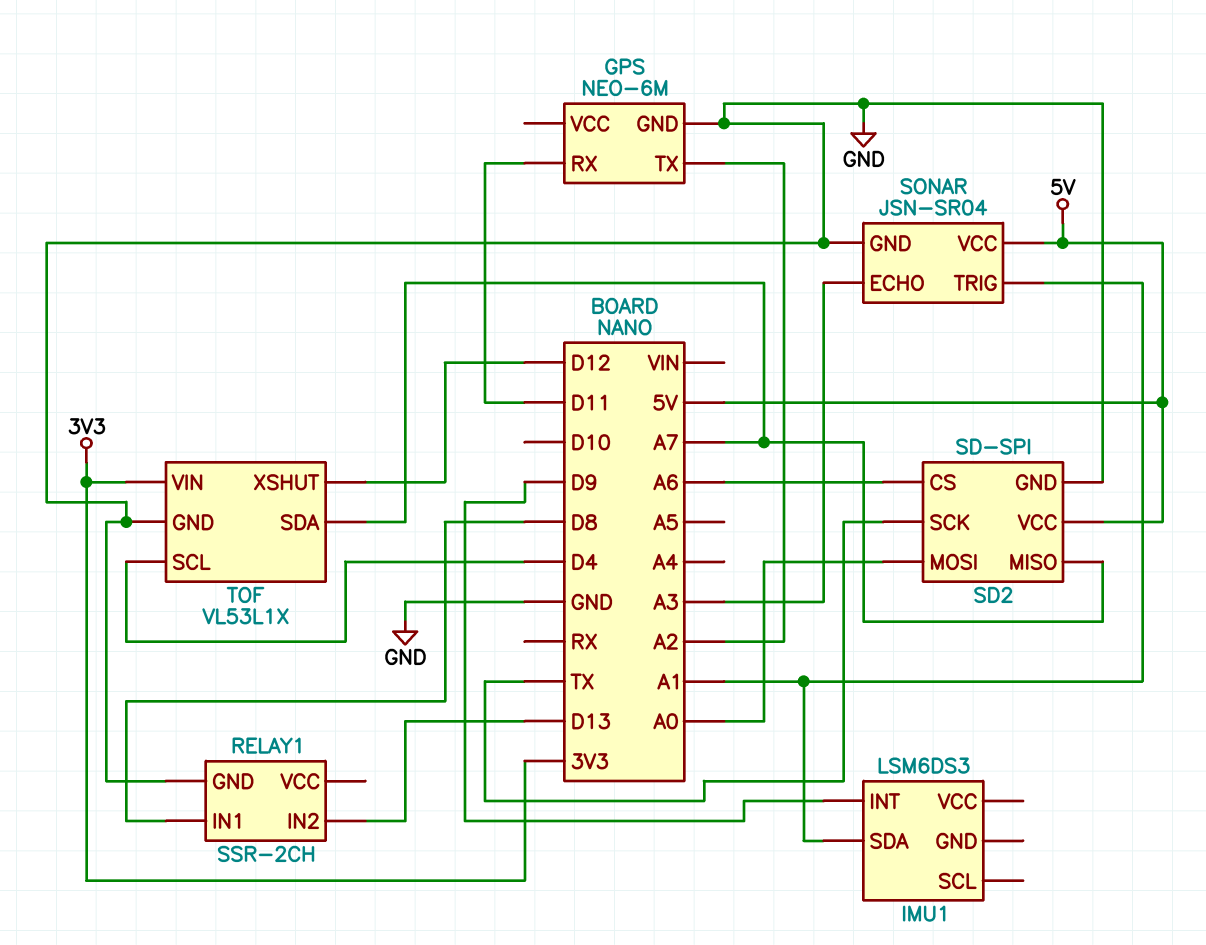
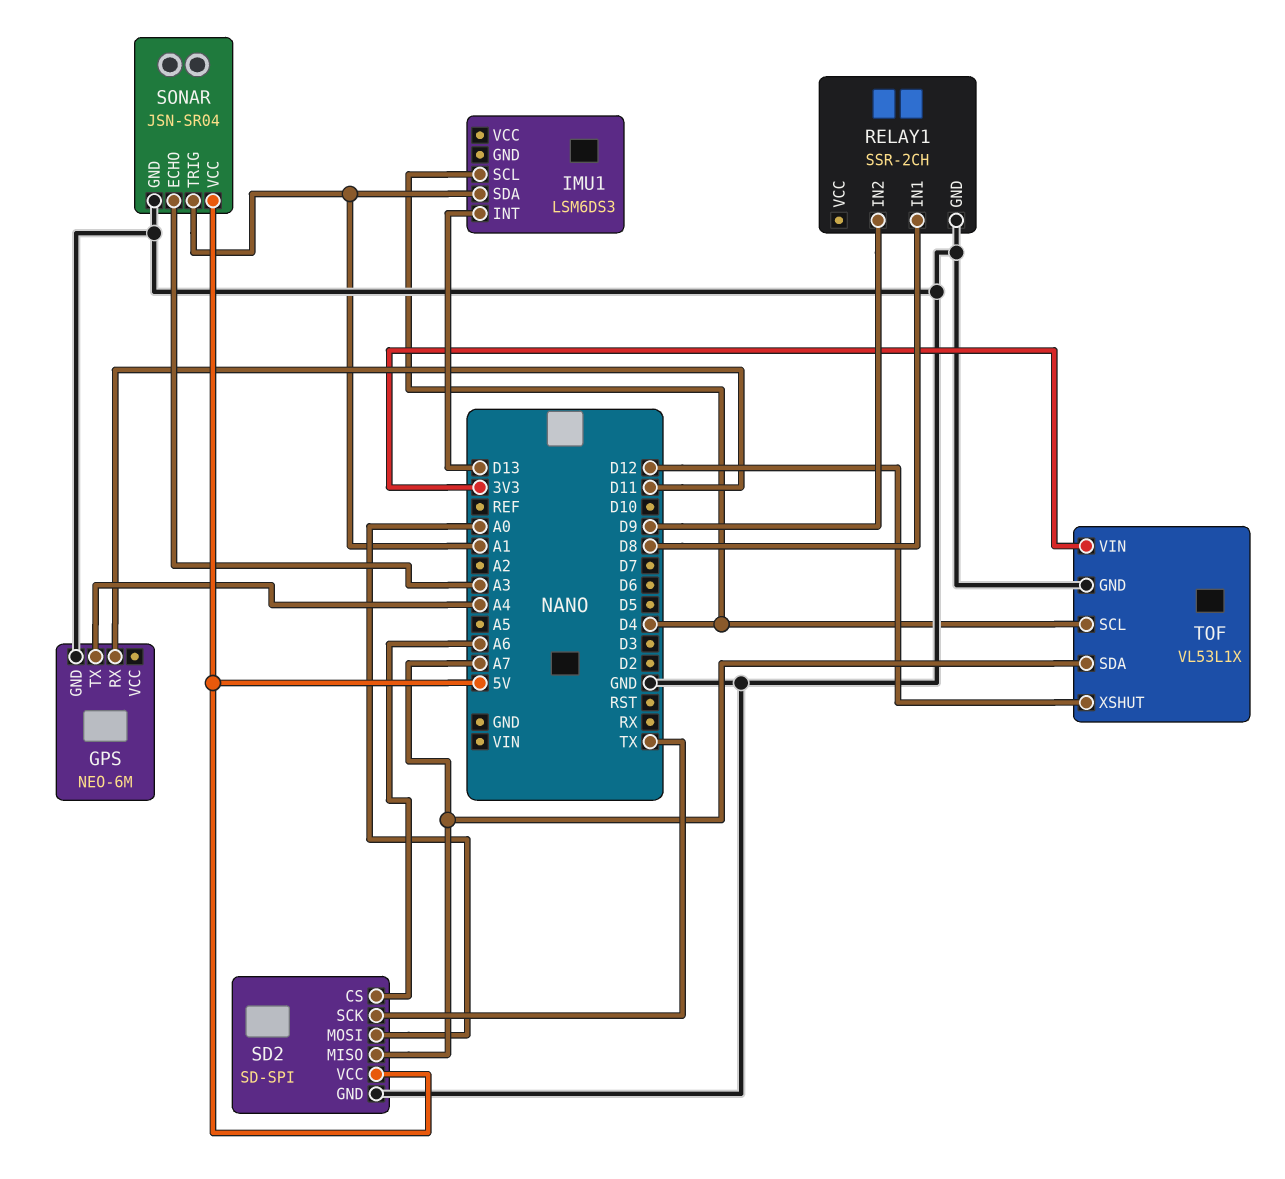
GPS pin TX: A2 -> A4
IMU1 pin INT: D9 -> D13
IMU1 pin SCL: none -> D4
RELAY1 pin IN2: D13 -> D9

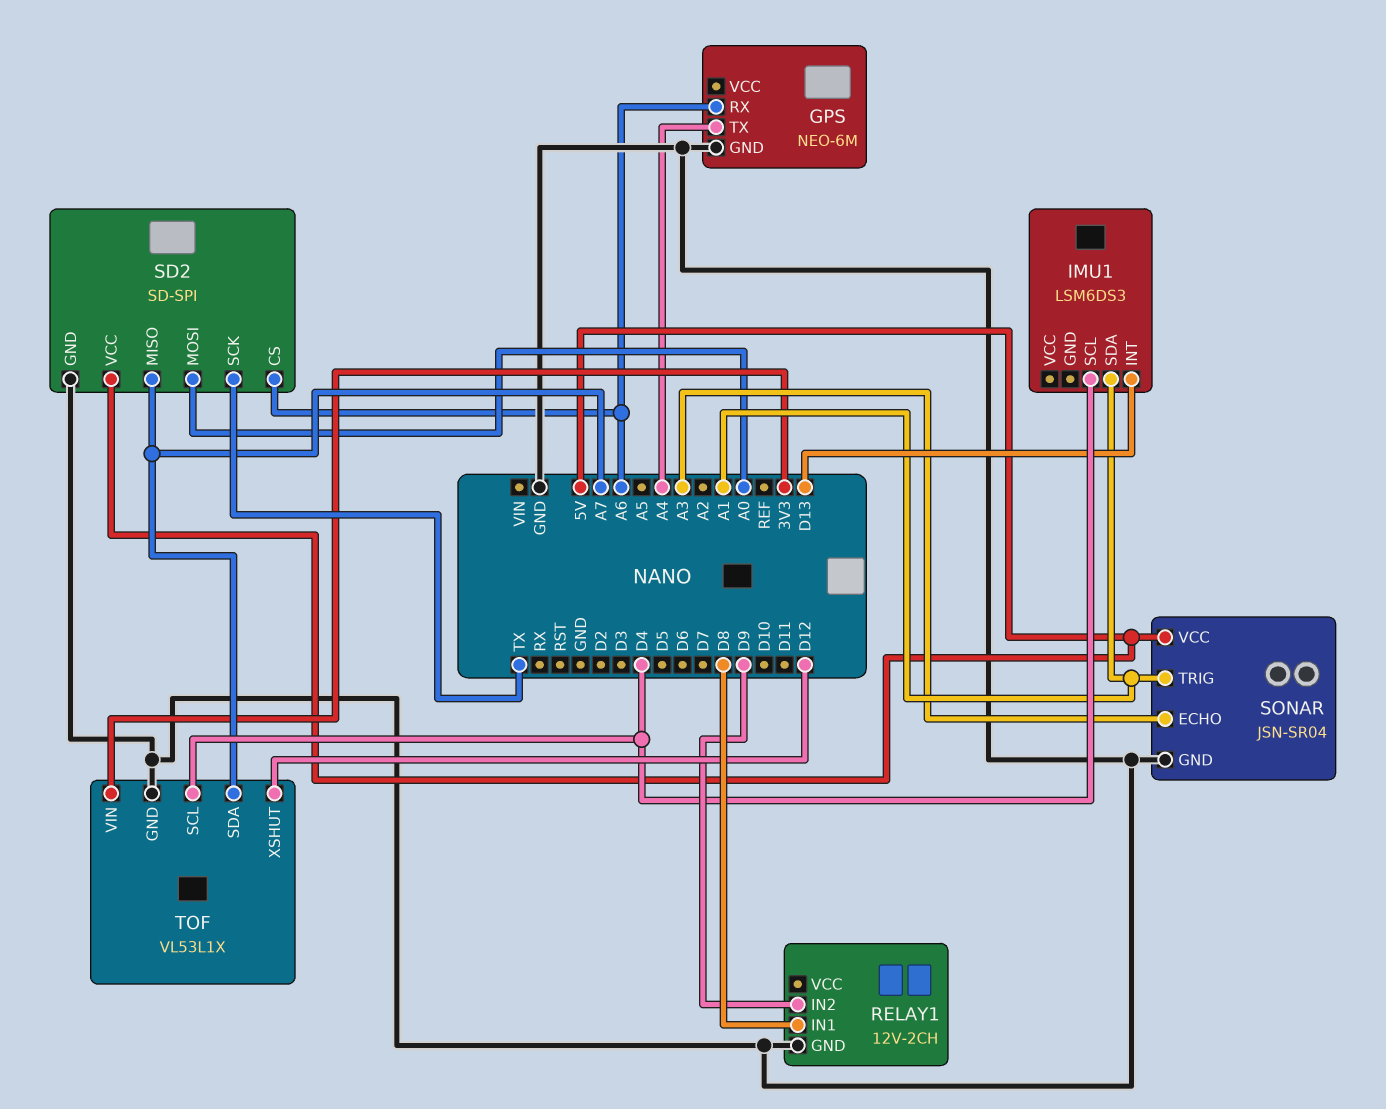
GPS pin RX: D11 -> A6
RELAY1: SSR-2CH -> 12V-2CH

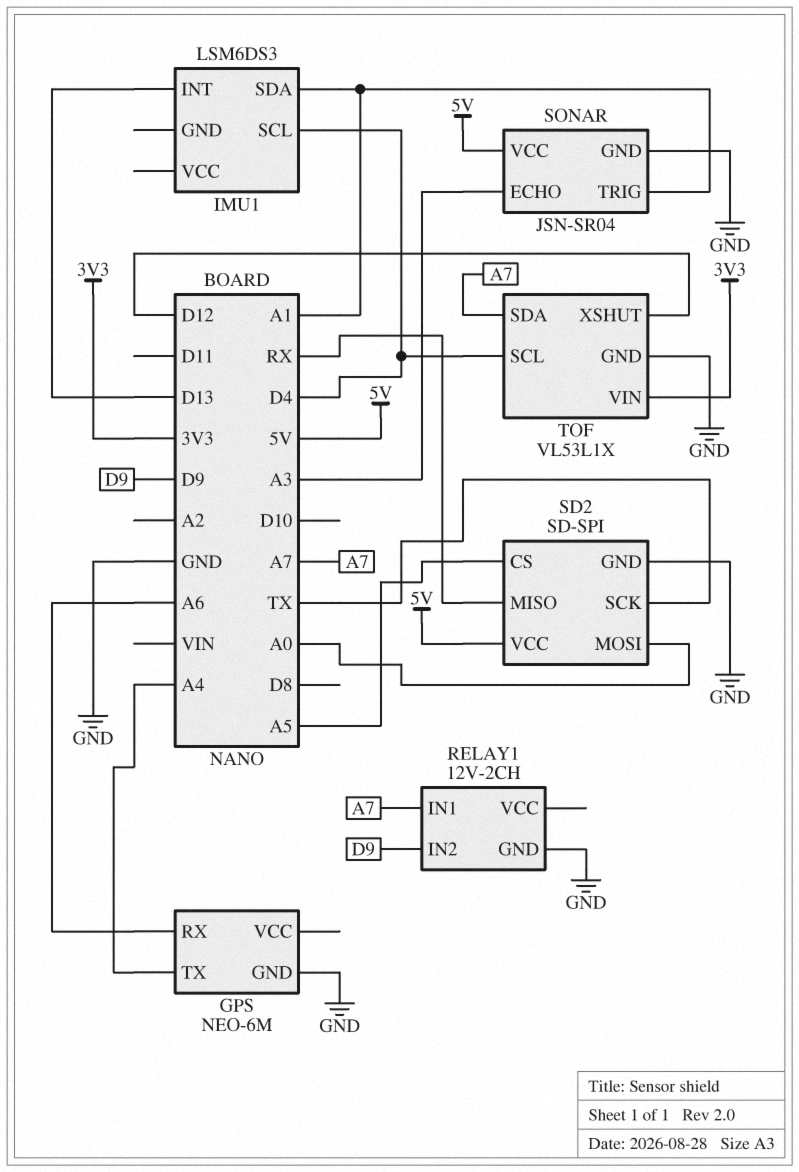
RELAY1 pin IN1: D8 -> A7
SD2 pin CS: A6 -> A5
SD2 pin MISO: A7 -> RX

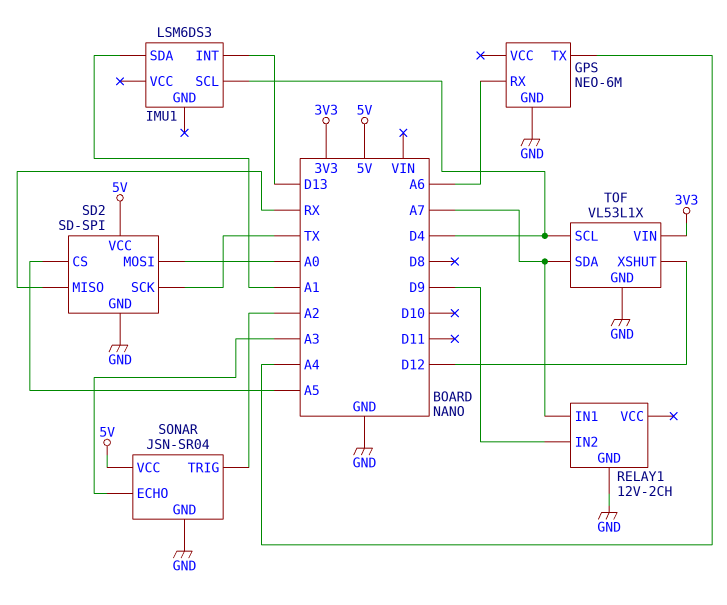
SONAR pin TRIG: A1 -> A2

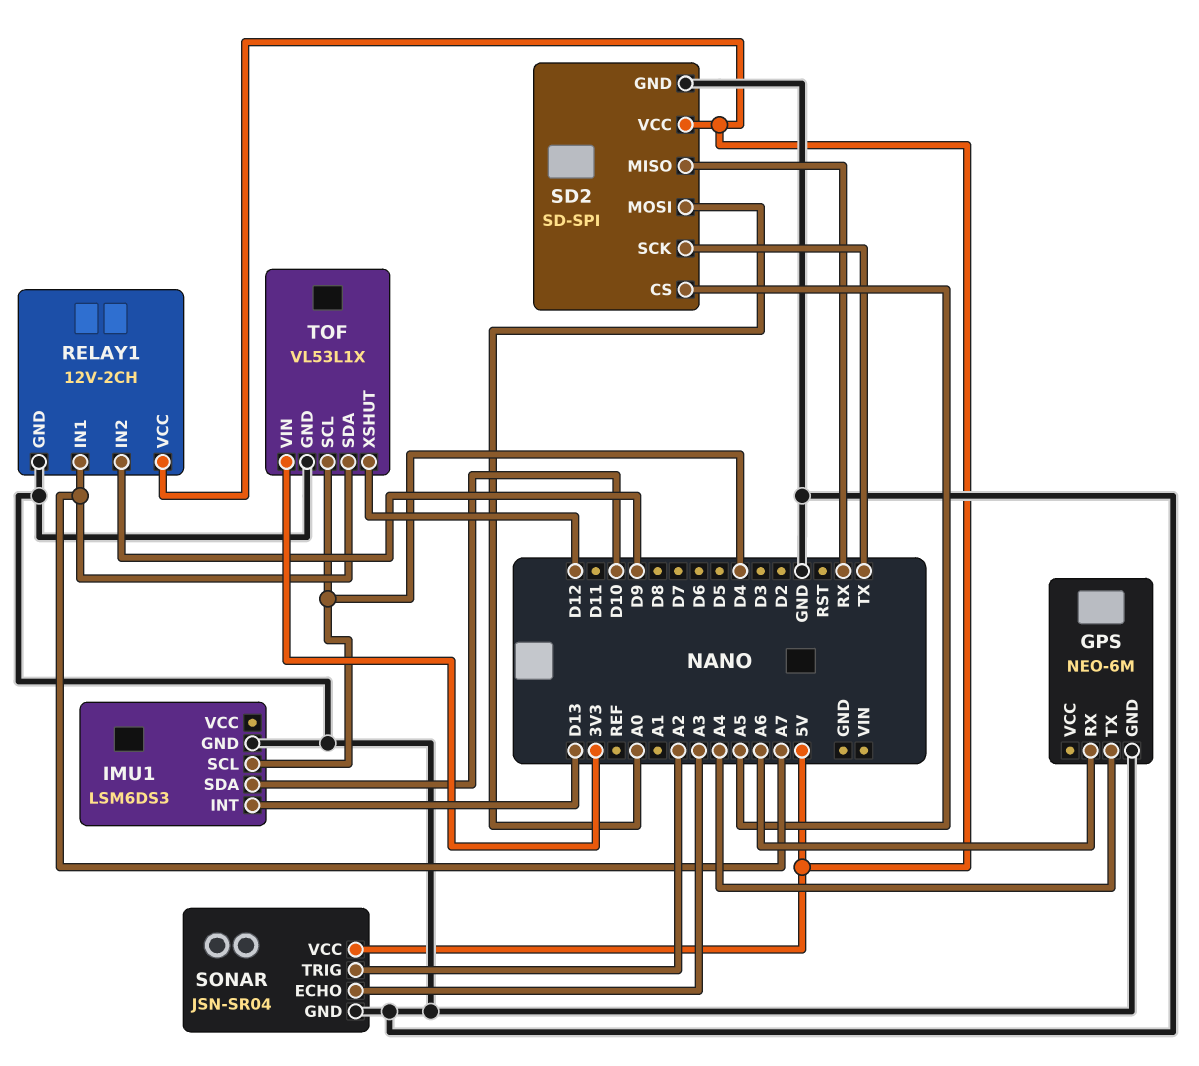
IMU1 pin GND: none -> GND
IMU1 pin SDA: A1 -> D10
RELAY1 pin VCC: none -> 5V

